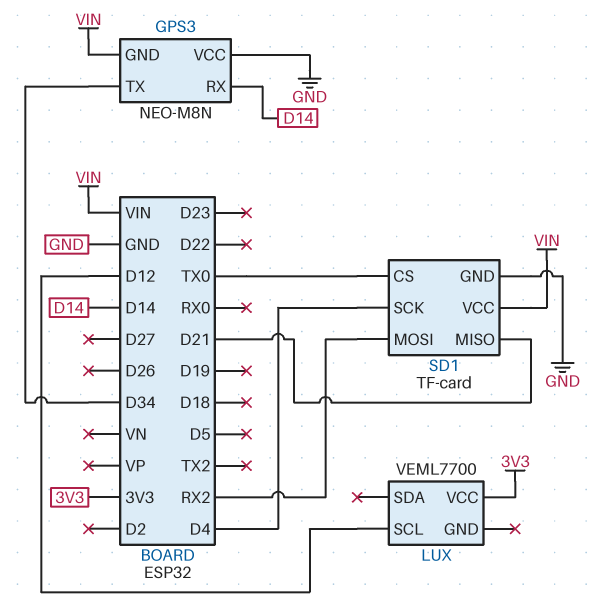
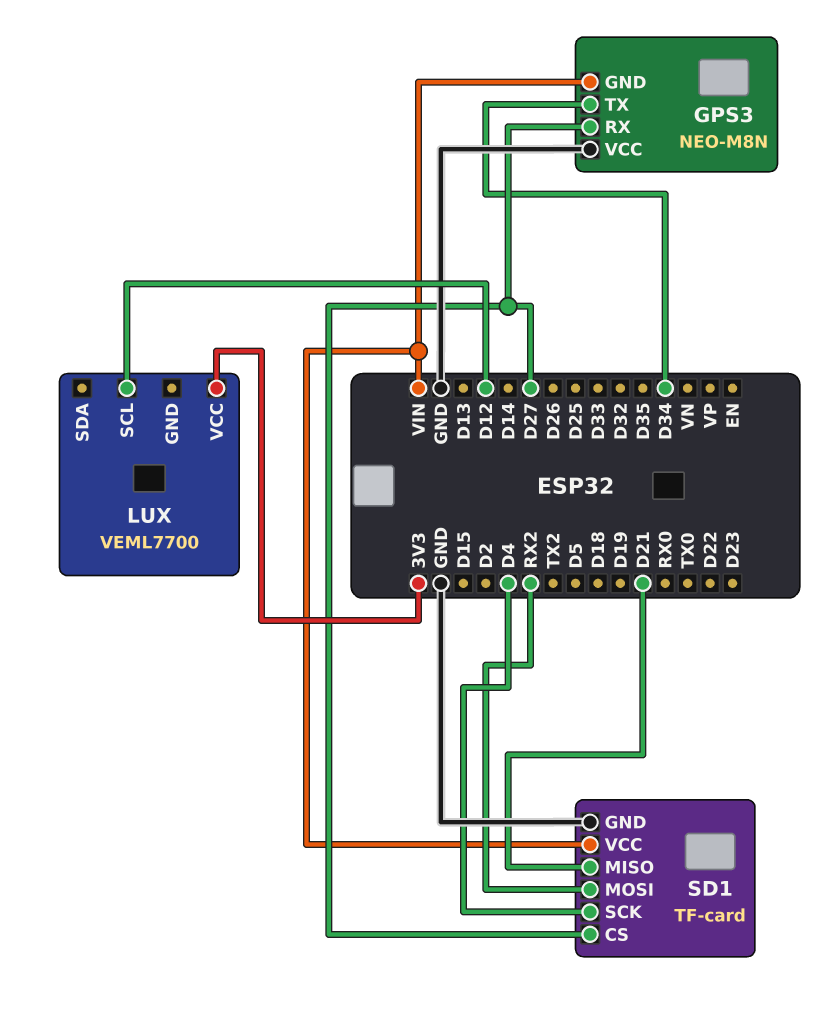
GPS3 pin RX: D14 -> D27
SD1 pin CS: TX0 -> D27

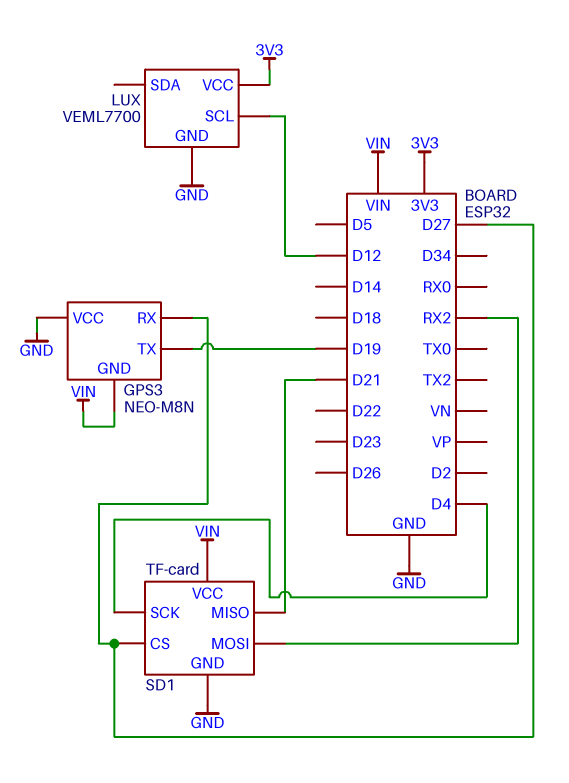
GPS3 pin TX: D34 -> D19
LUX pin GND: none -> GND

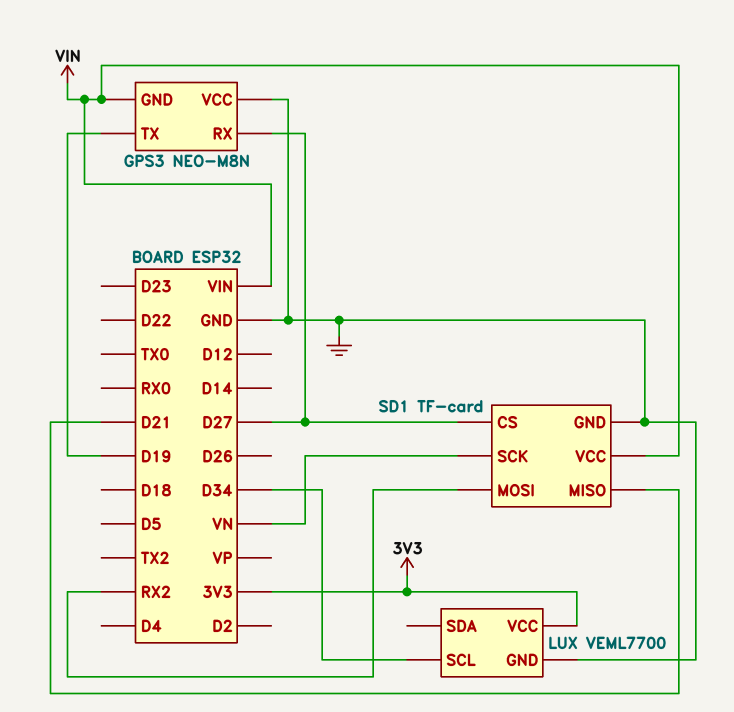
LUX pin SCL: D12 -> D34
SD1 pin SCK: D4 -> VN

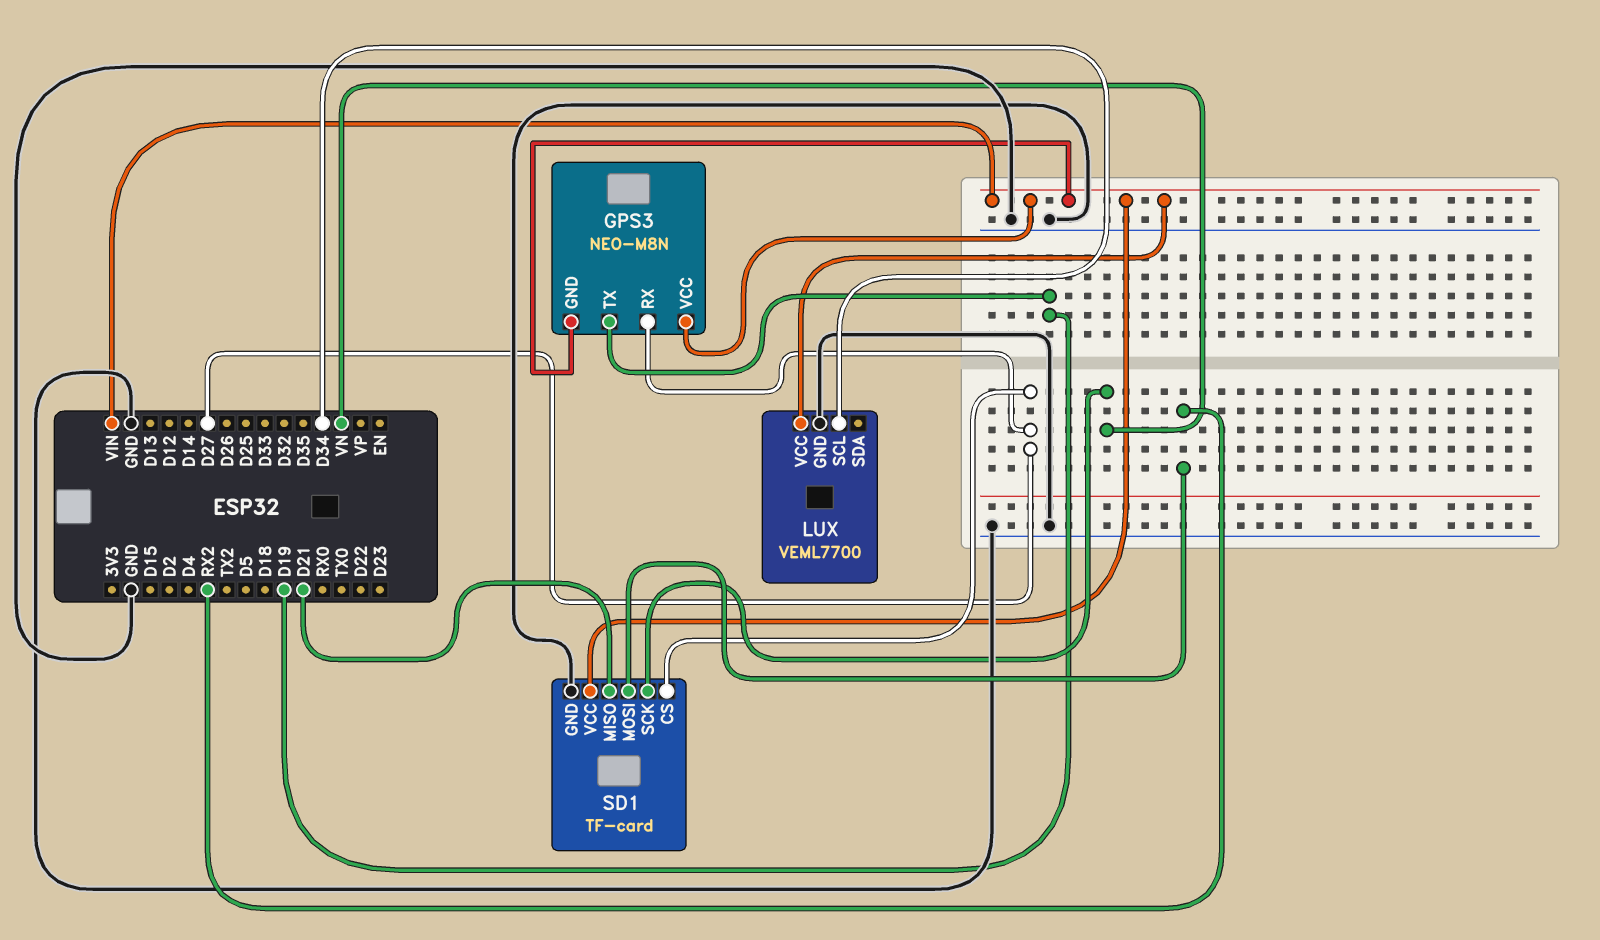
GPS3 pin VCC: GND -> VIN
LUX pin VCC: 3V3 -> VIN

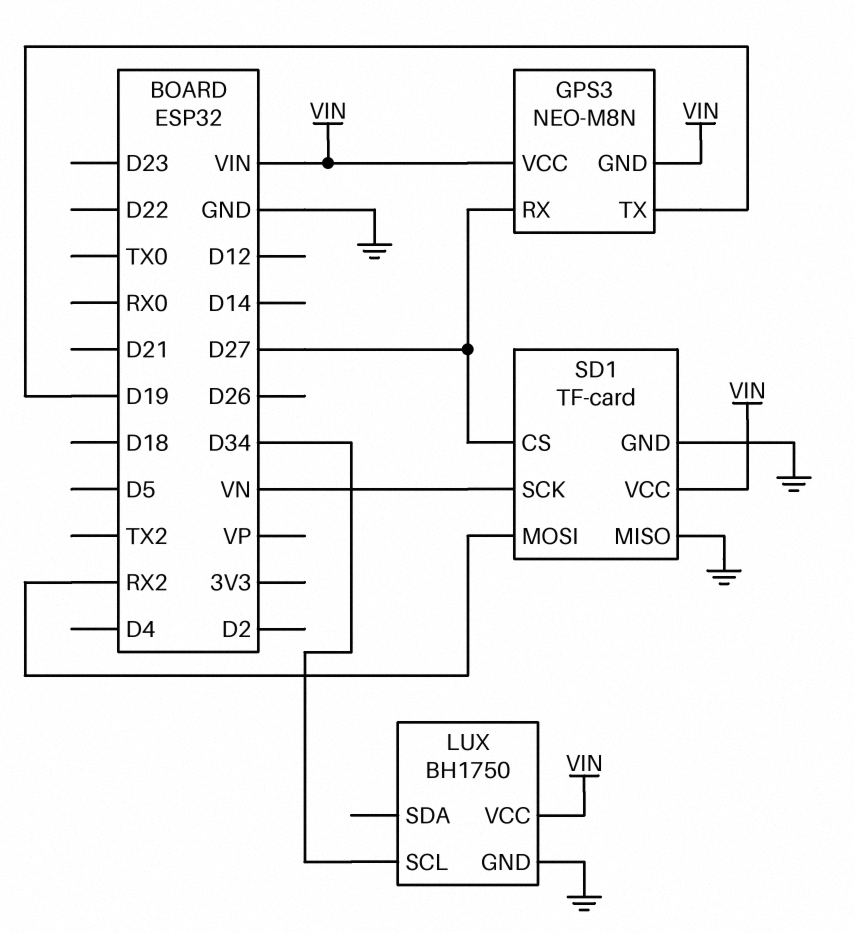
LUX: VEML7700 -> BH1750
SD1 pin MISO: D21 -> GND

